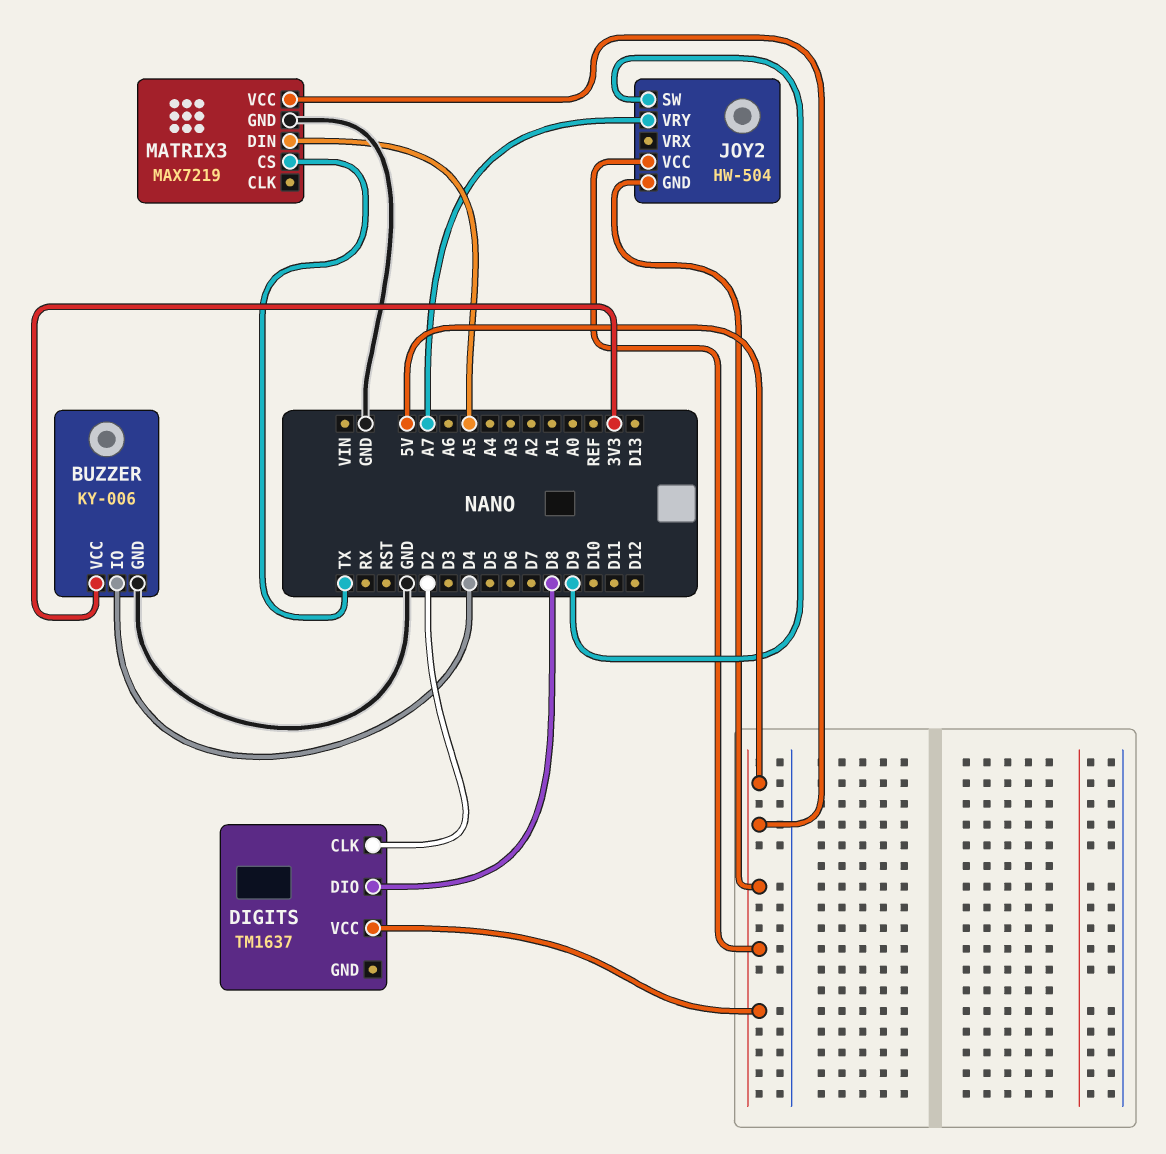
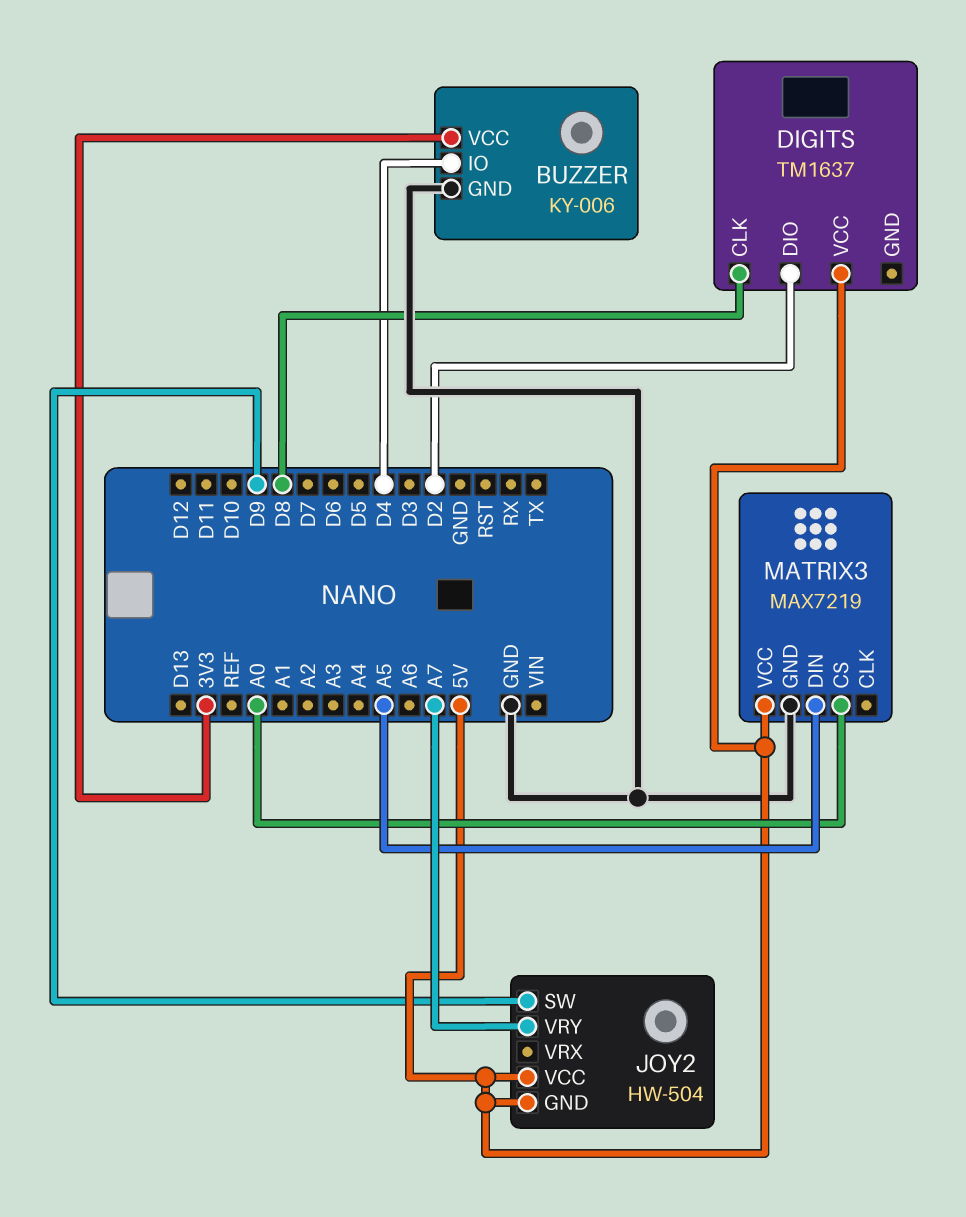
DIGITS pin CLK: D2 -> D8
DIGITS pin DIO: D8 -> D2
MATRIX3 pin CS: TX -> A0

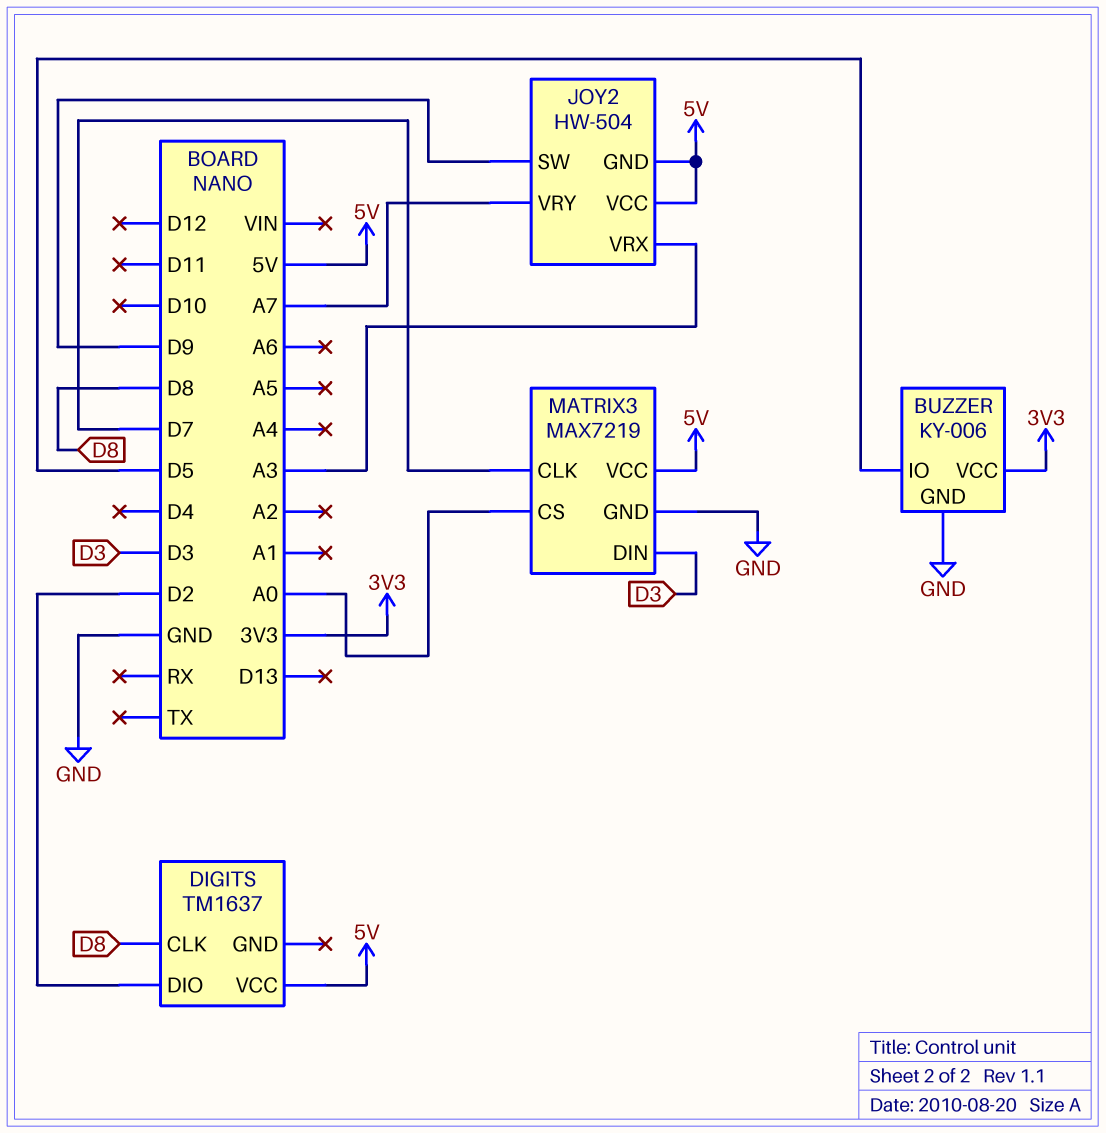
BUZZER pin IO: D4 -> D5
JOY2 pin VRX: none -> A3
MATRIX3 pin CLK: none -> D7
MATRIX3 pin DIN: A5 -> D3

